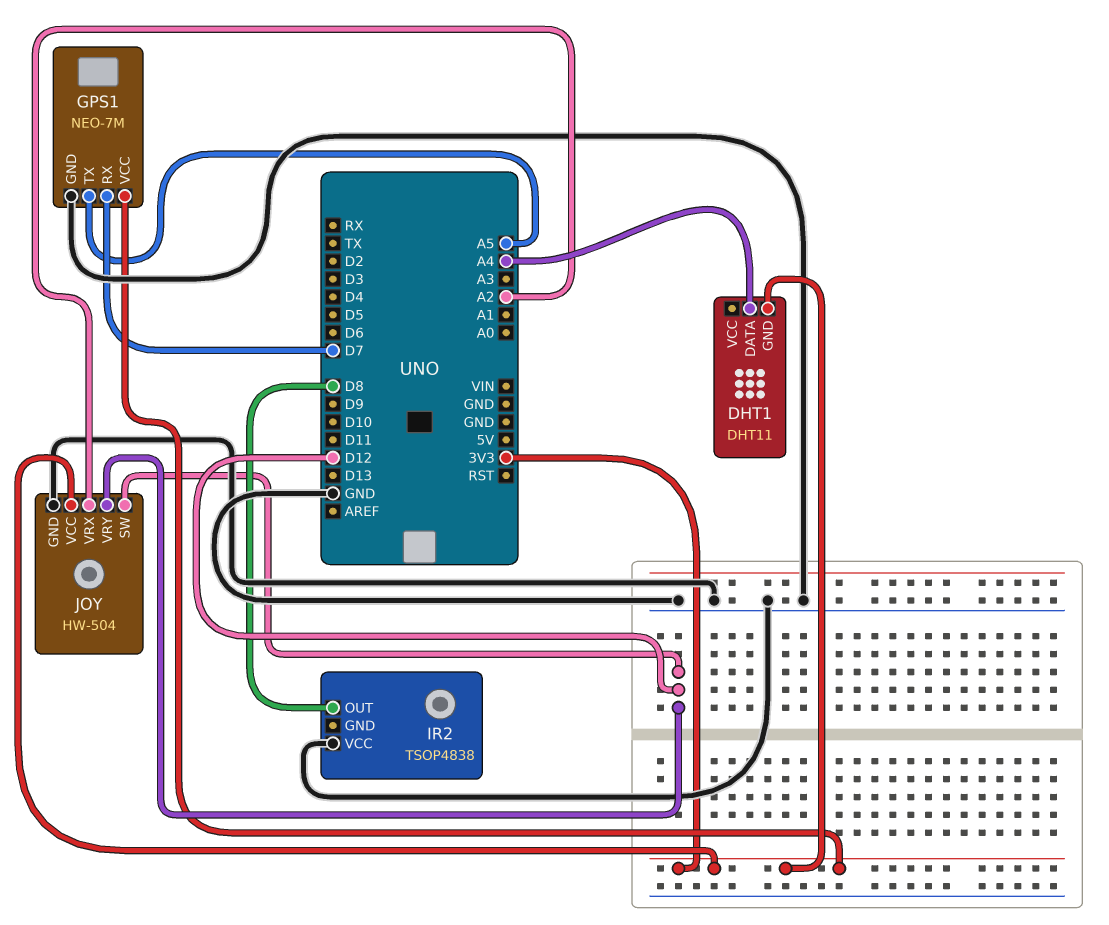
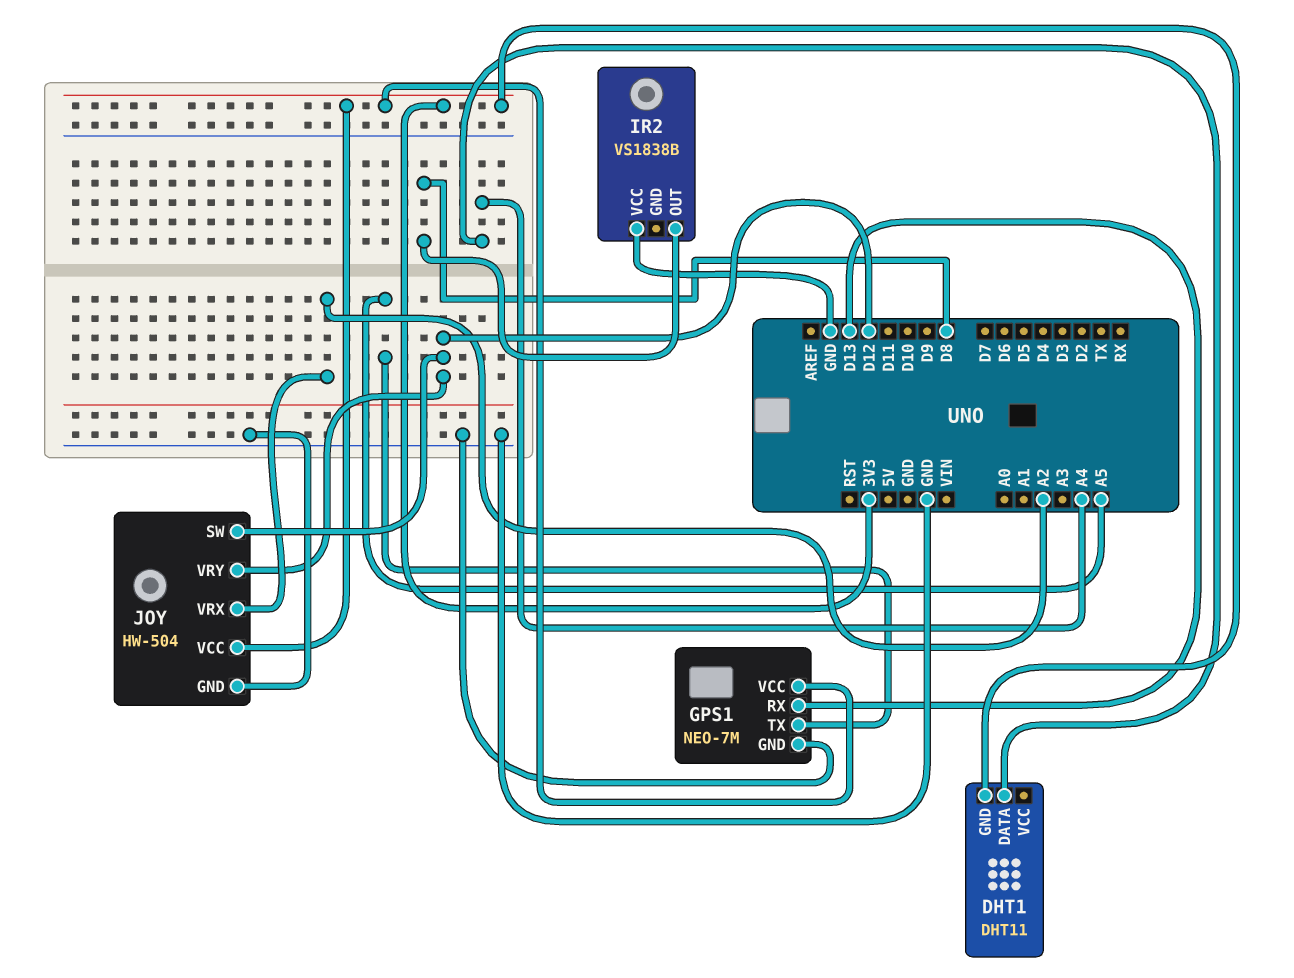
GPS1 pin RX: D7 -> D13
IR2: TSOP4838 -> VS1838B

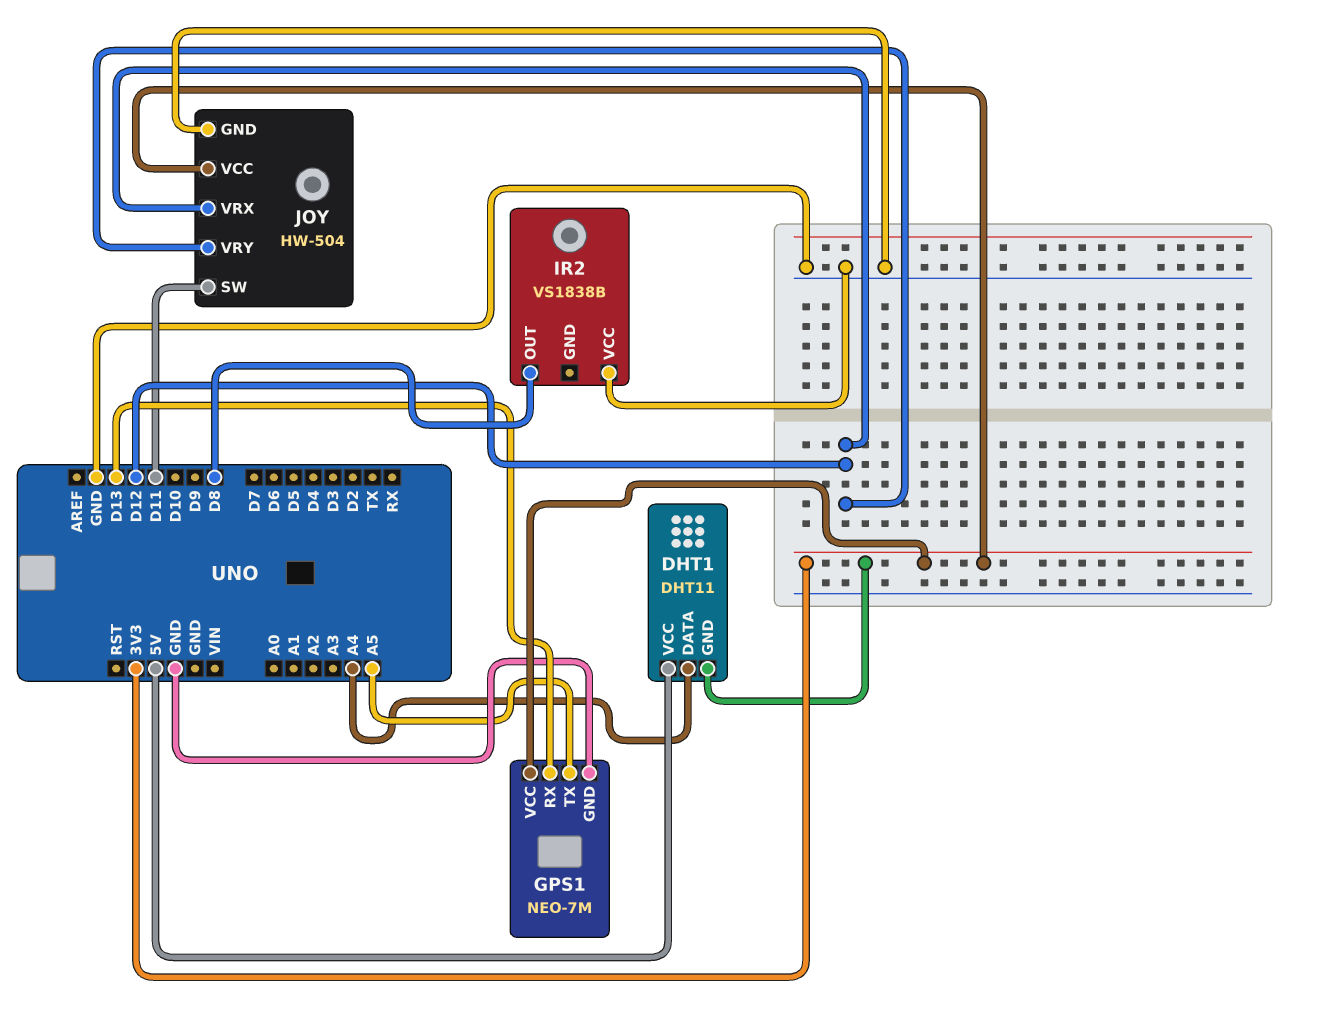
DHT1 pin VCC: none -> 5V
JOY pin SW: D12 -> D11
JOY pin VRX: A2 -> D12

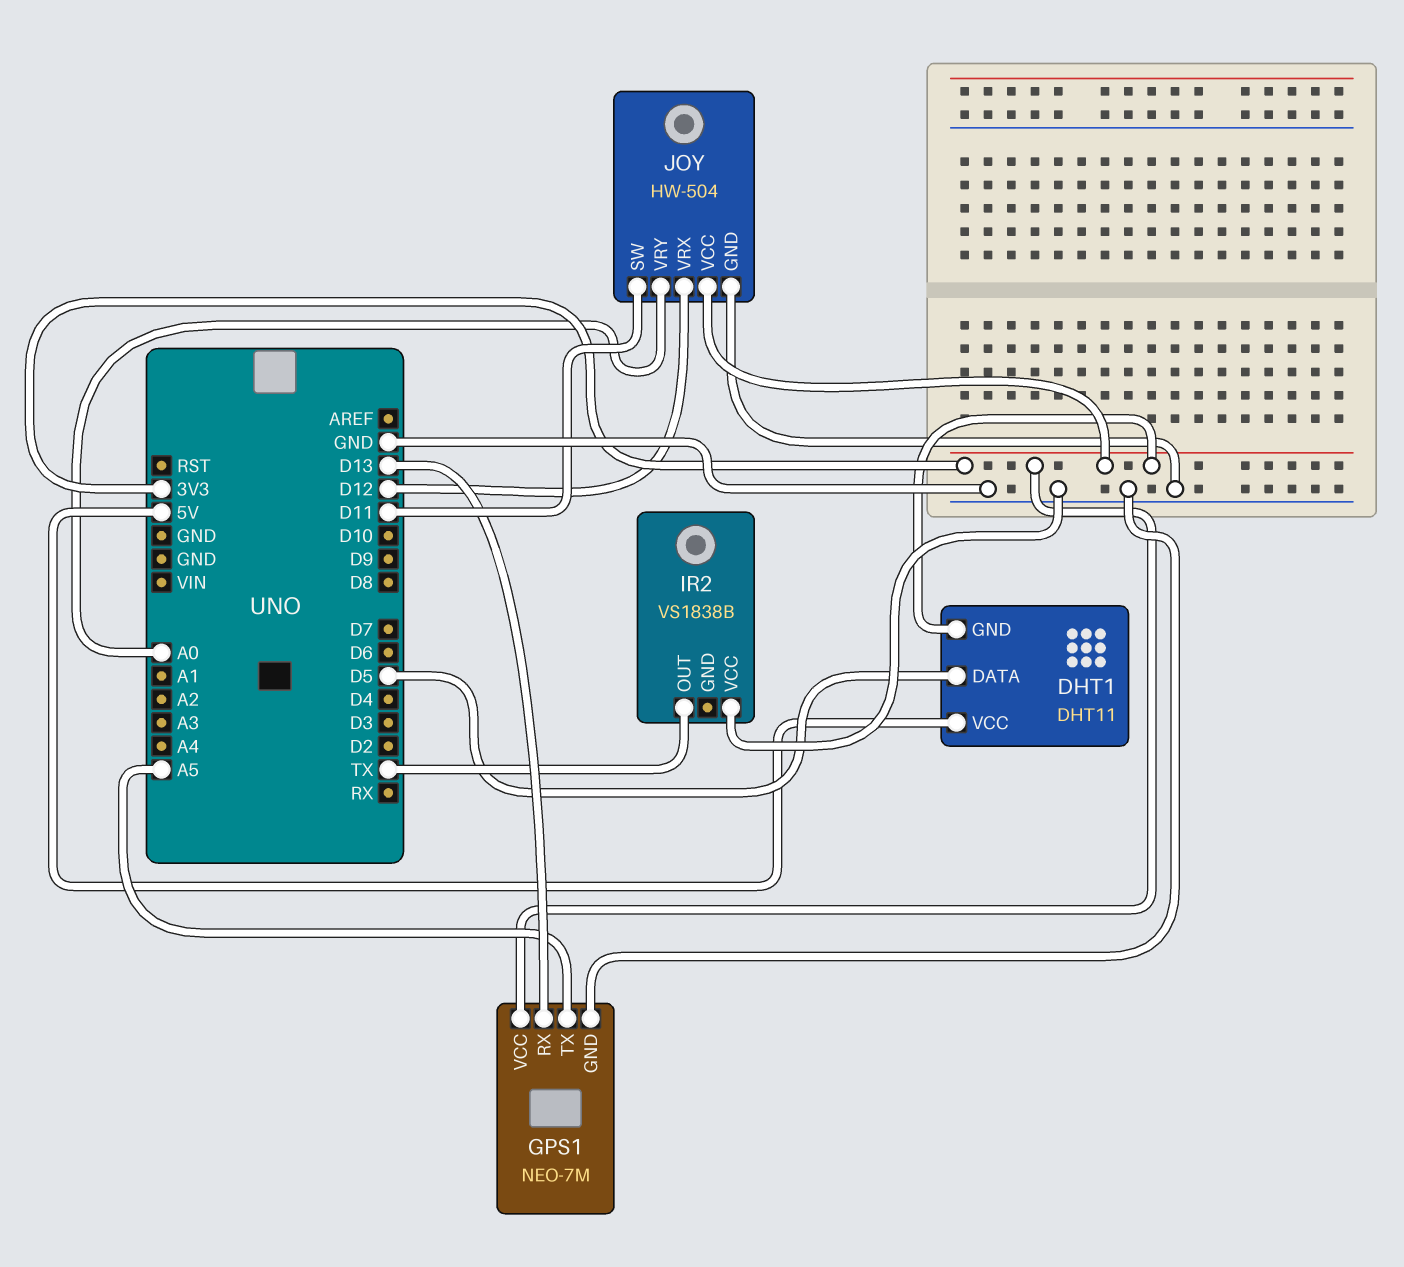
DHT1 pin DATA: A4 -> D5
IR2 pin OUT: D8 -> TX
JOY pin VRY: D12 -> A0

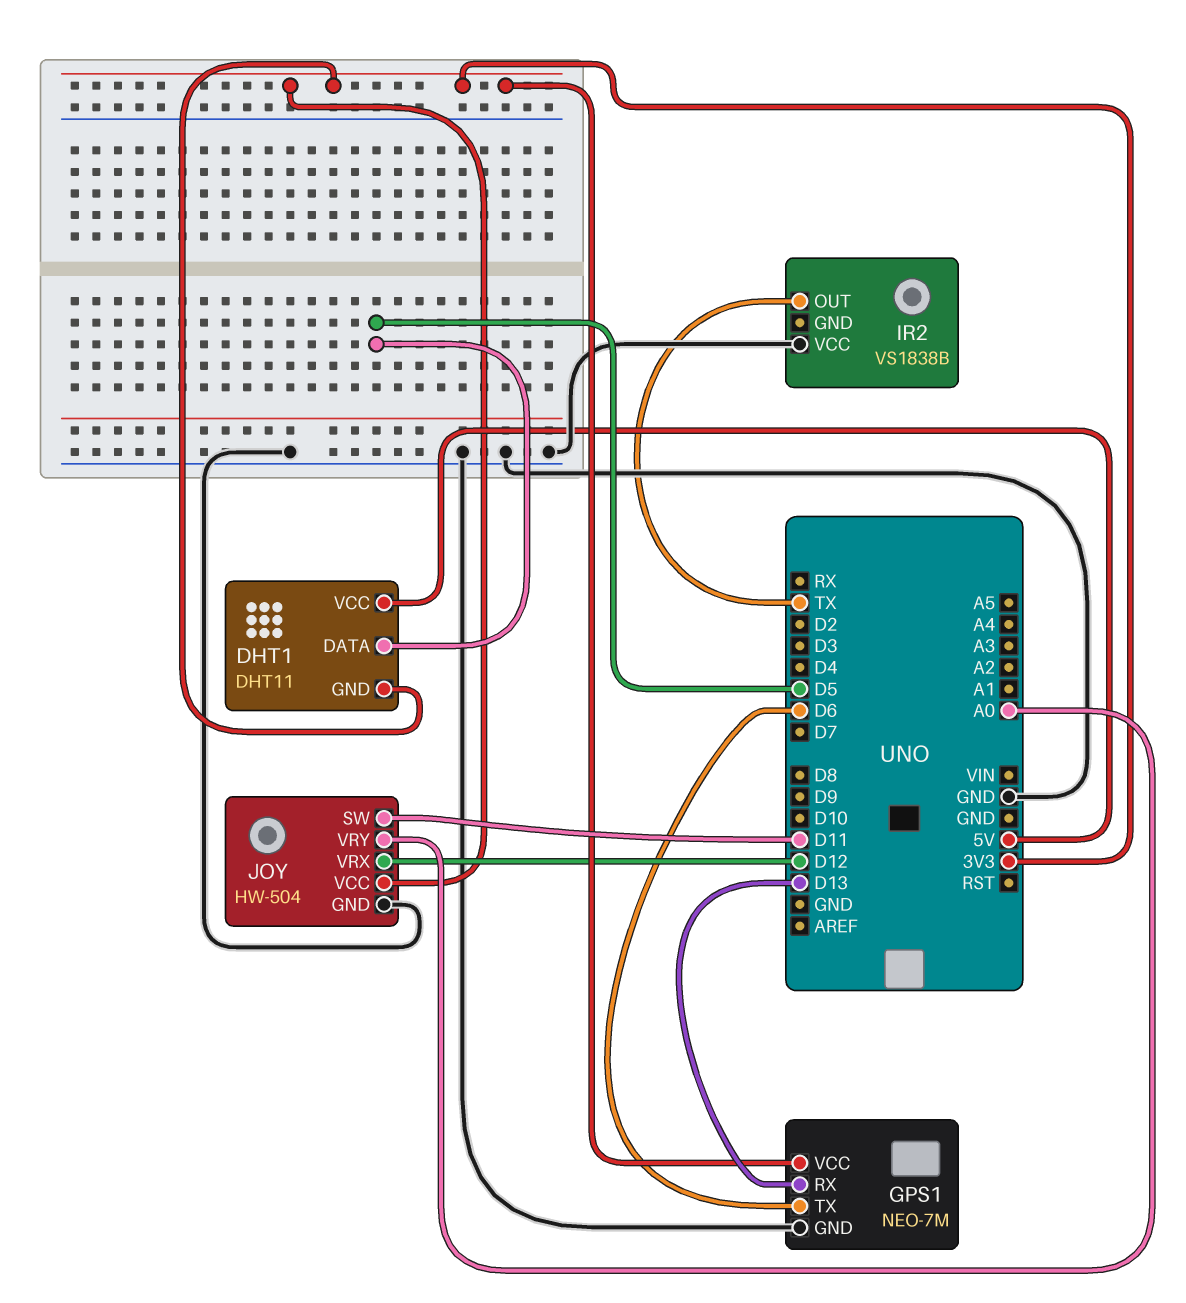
GPS1 pin TX: A5 -> D6

